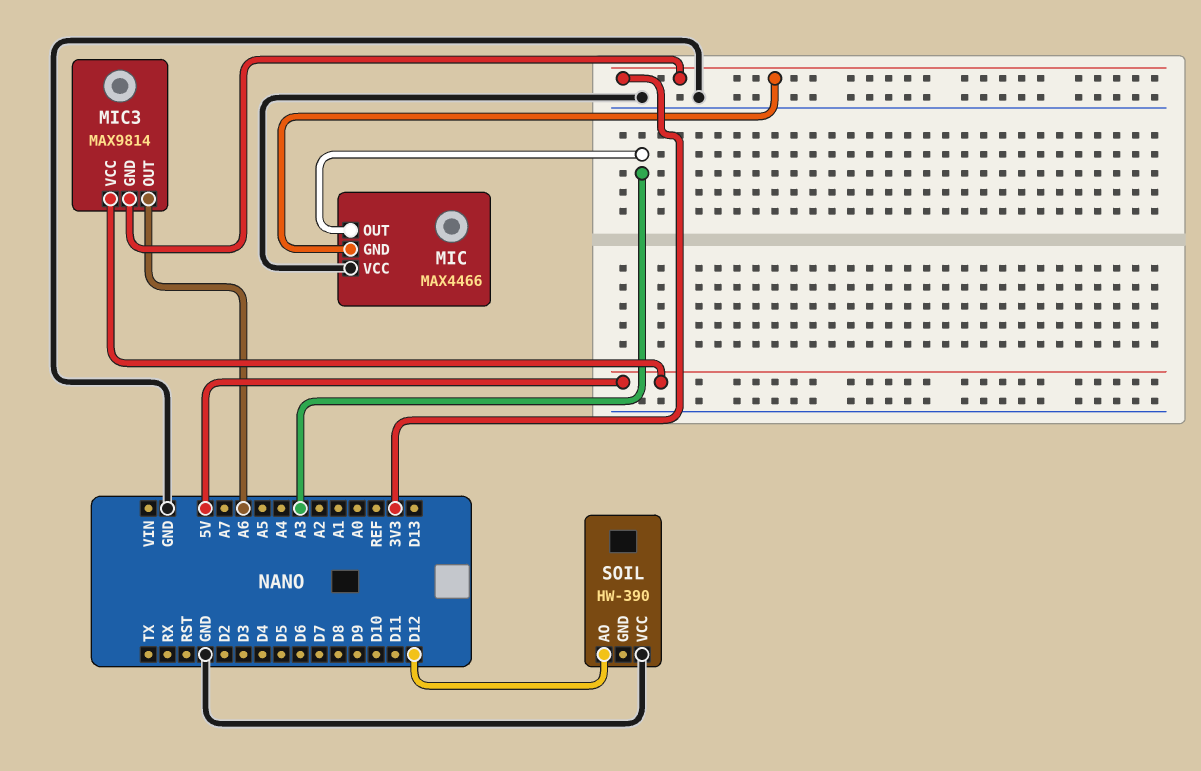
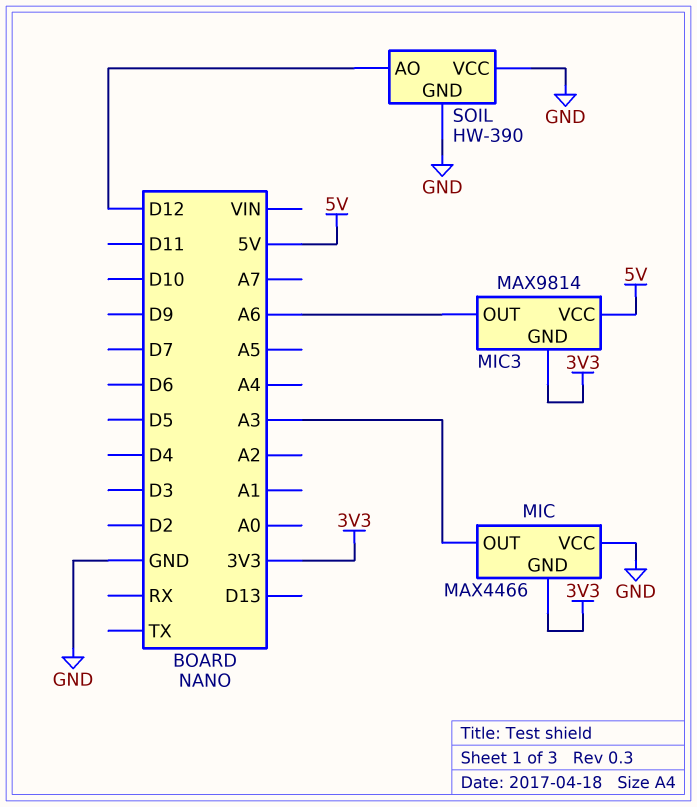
SOIL pin GND: none -> GND

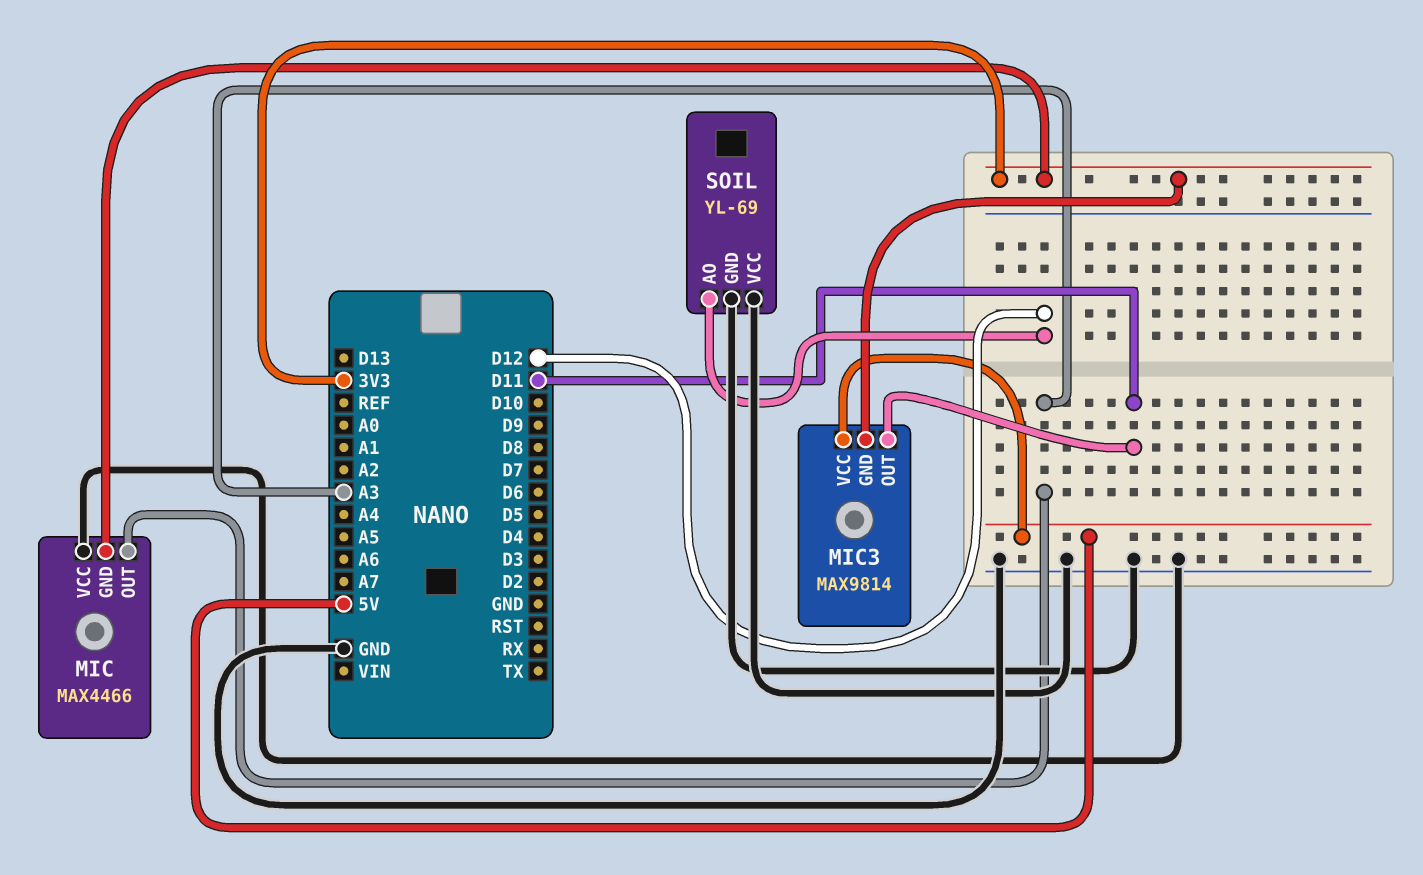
MIC3 pin OUT: A6 -> D11
SOIL: HW-390 -> YL-69

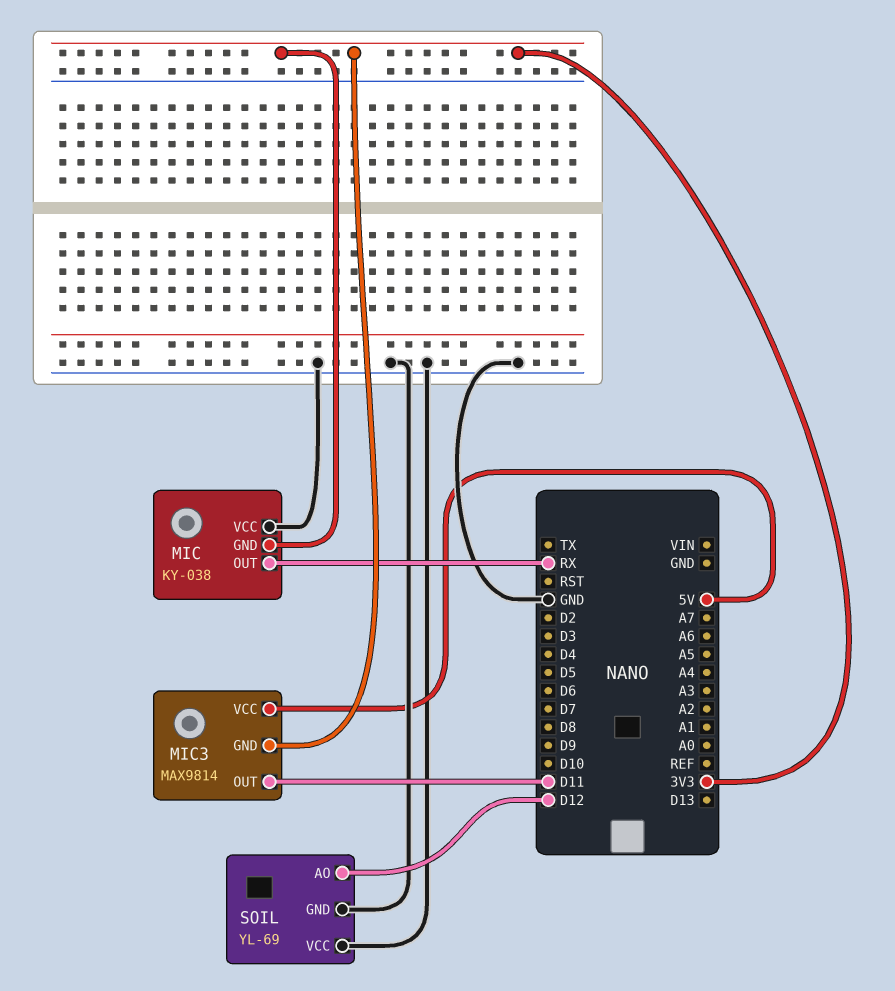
MIC: MAX4466 -> KY-038
MIC pin OUT: A3 -> RX

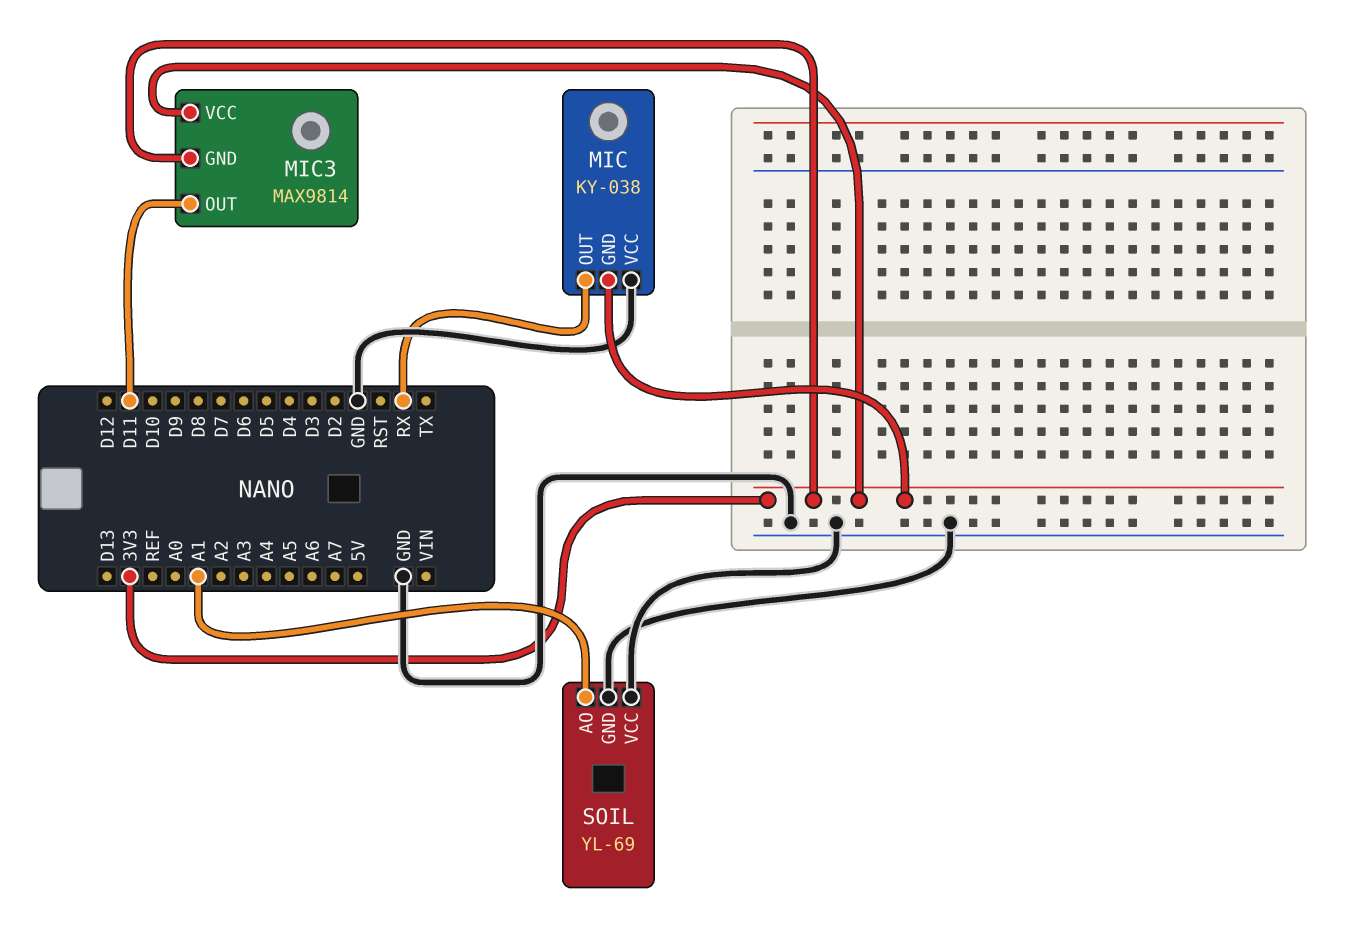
MIC3 pin VCC: 5V -> 3V3
SOIL pin AO: D12 -> A1

